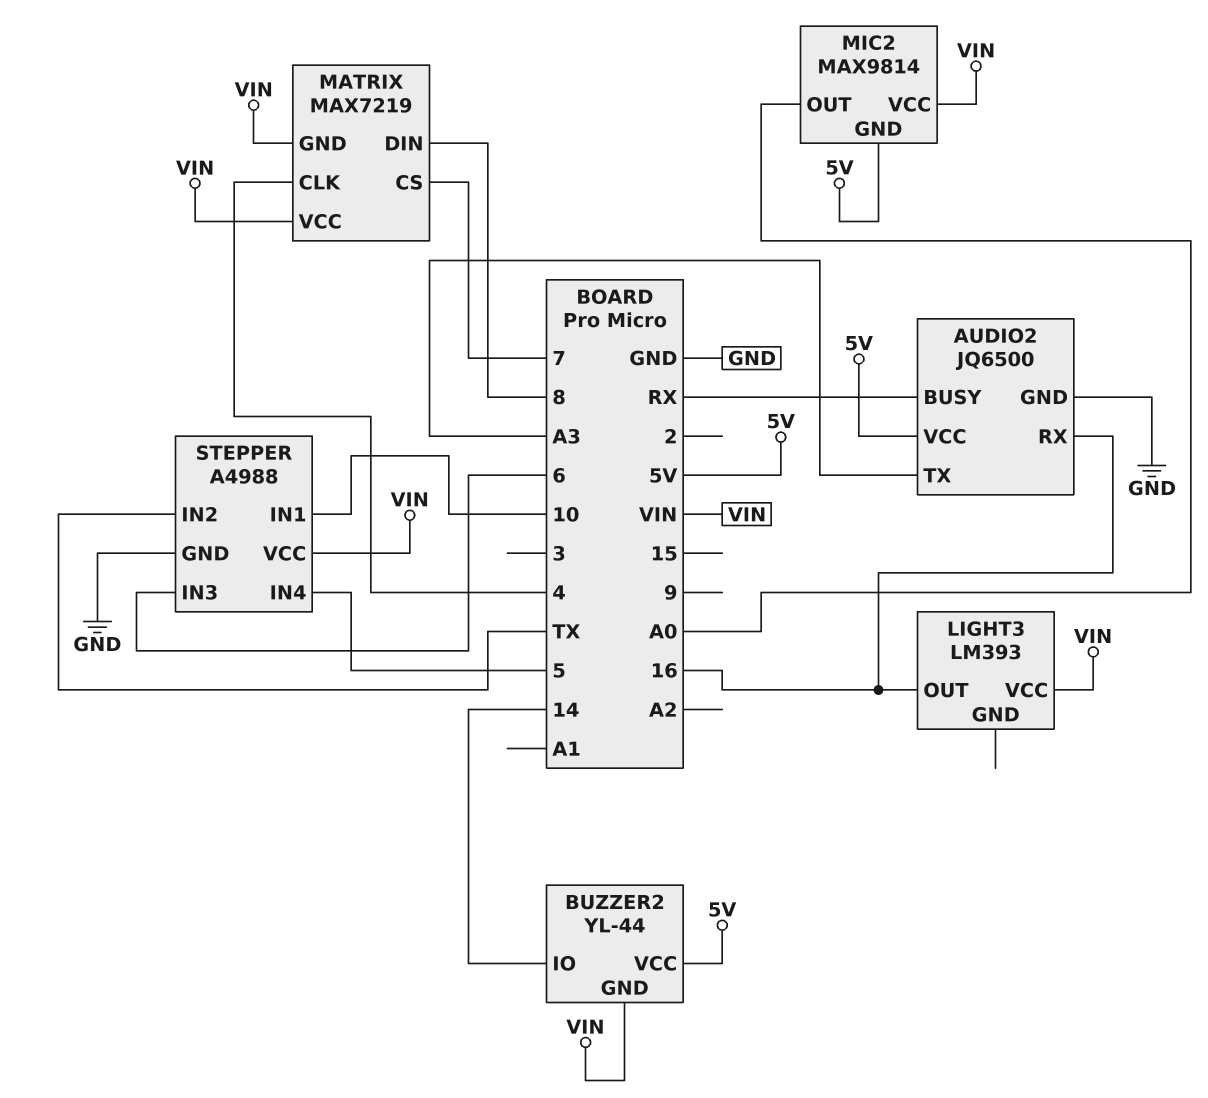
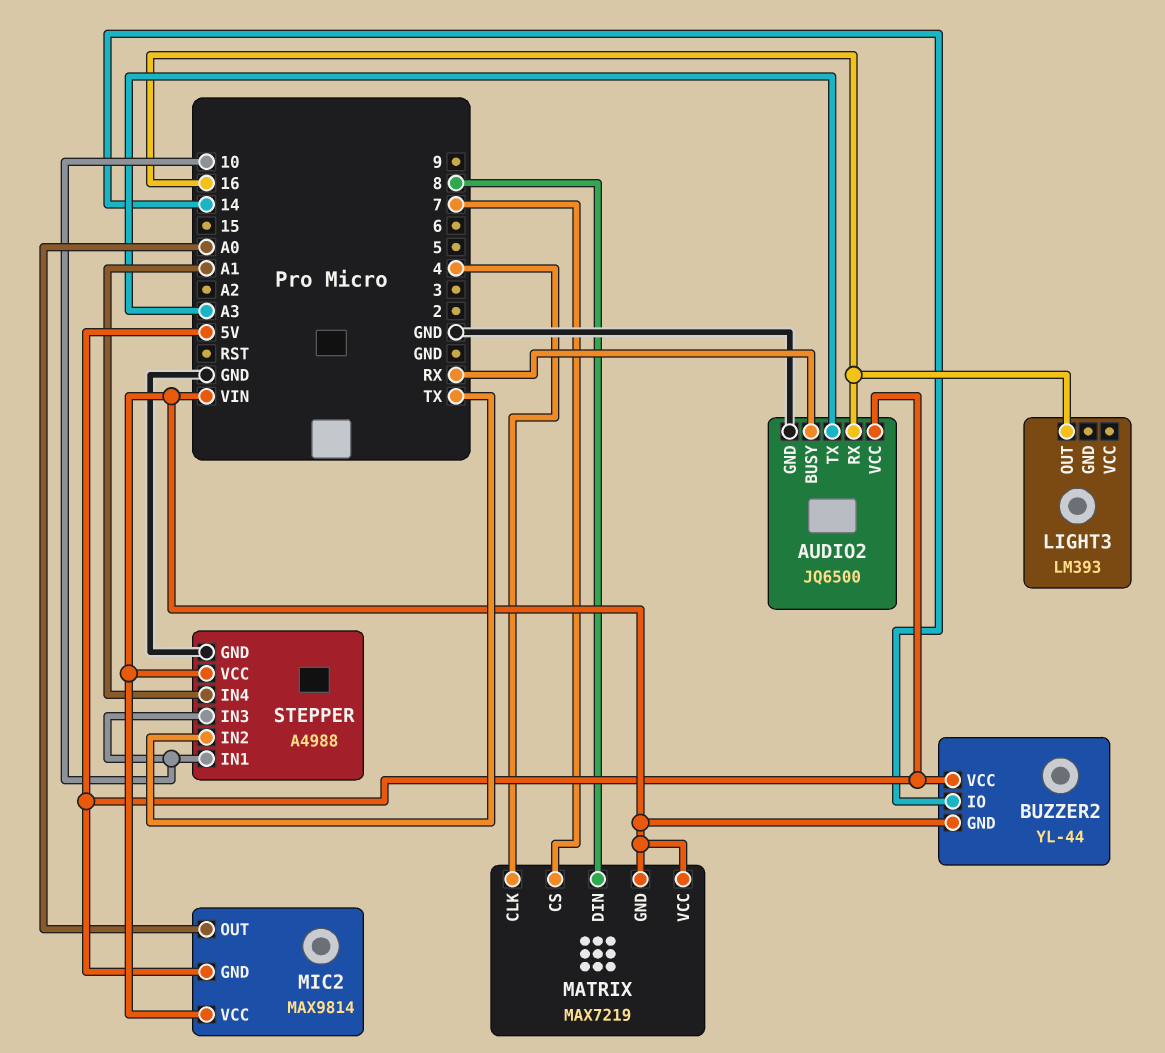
LIGHT3 pin VCC: VIN -> none
STEPPER pin IN3: 6 -> 10
STEPPER pin IN4: 5 -> A1

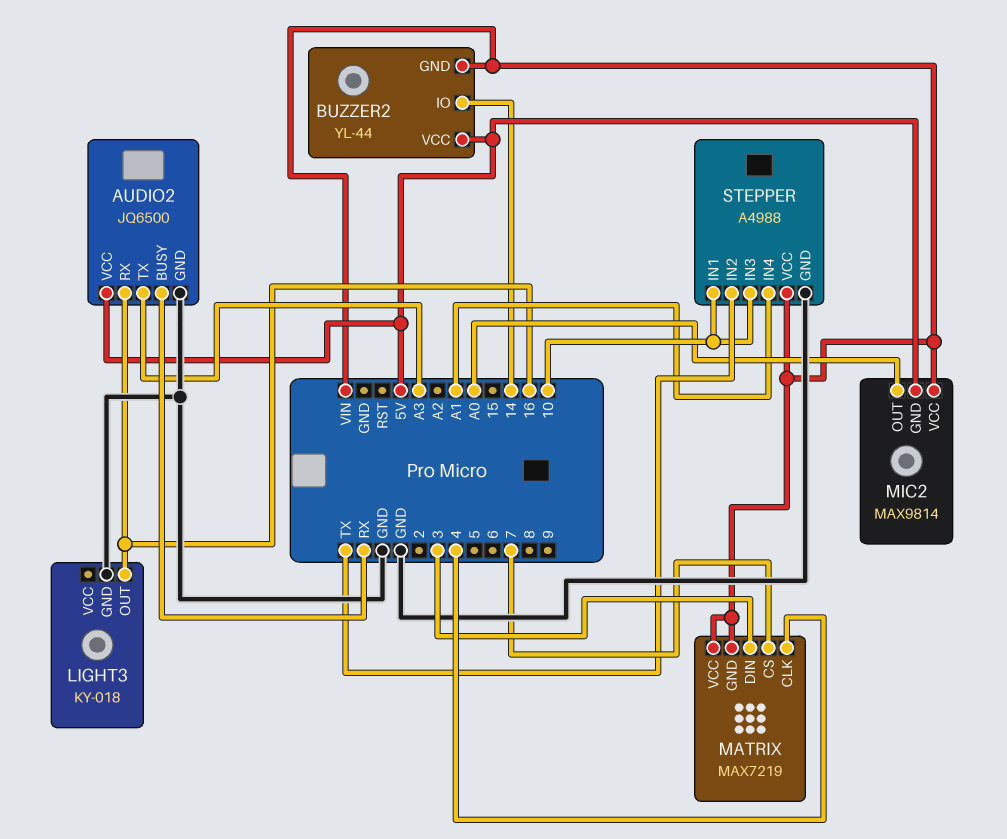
LIGHT3: LM393 -> KY-018
LIGHT3 pin GND: none -> GND
MATRIX pin DIN: 8 -> 3

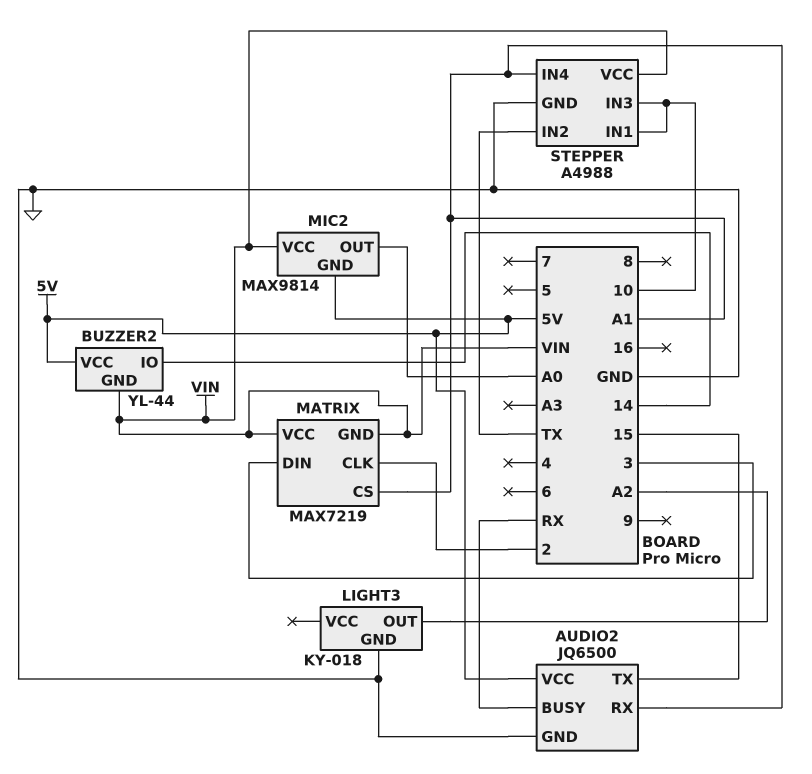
AUDIO2 pin RX: 16 -> A1
AUDIO2 pin TX: A3 -> 15
LIGHT3 pin OUT: 16 -> A2
MATRIX pin CLK: 4 -> 2
MATRIX pin CS: 7 -> A1

